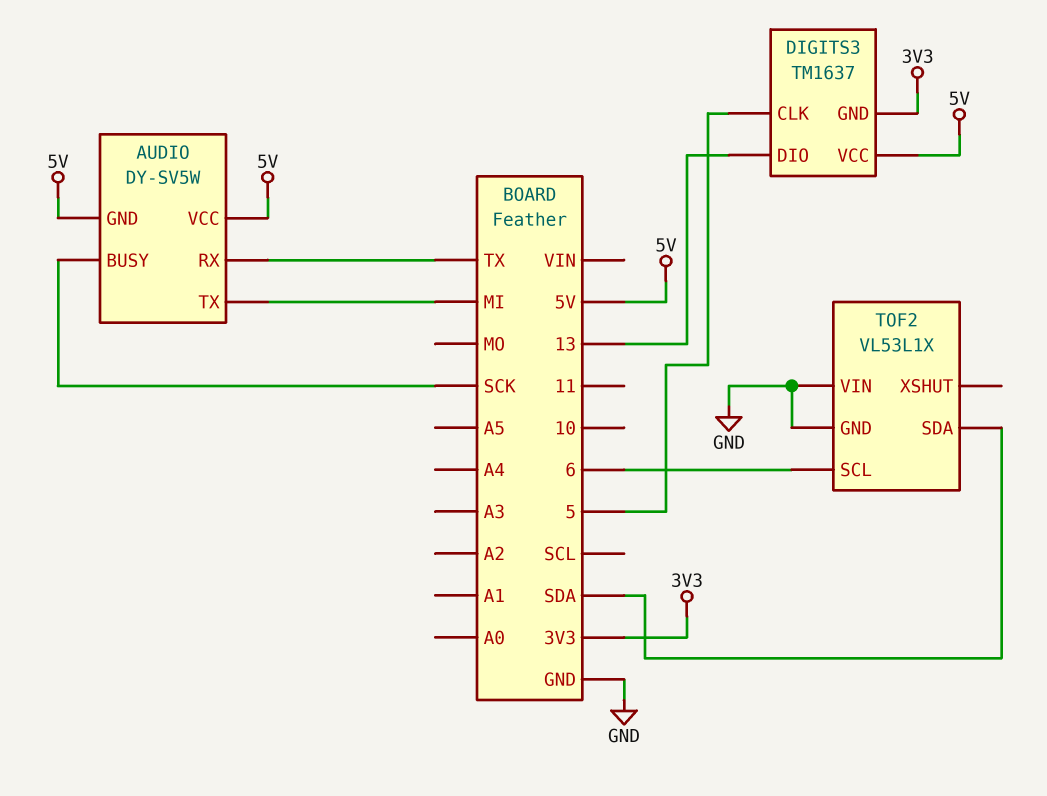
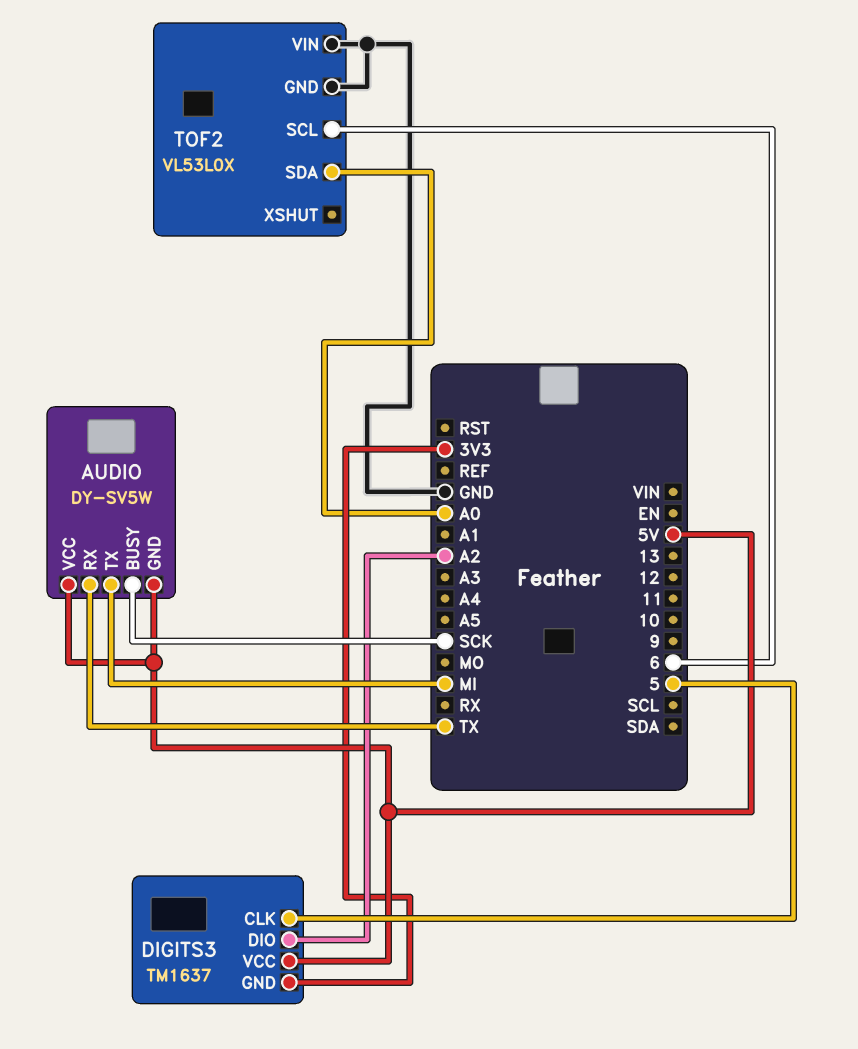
DIGITS3 pin DIO: 13 -> A2
TOF2: VL53L1X -> VL53L0X
TOF2 pin SDA: SDA -> A0

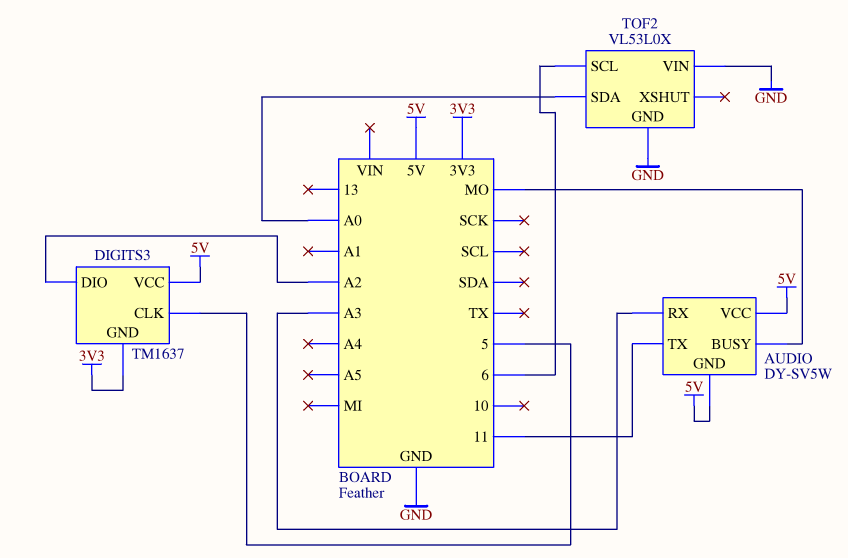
AUDIO pin BUSY: SCK -> MO
AUDIO pin RX: TX -> A3
AUDIO pin TX: MI -> 11

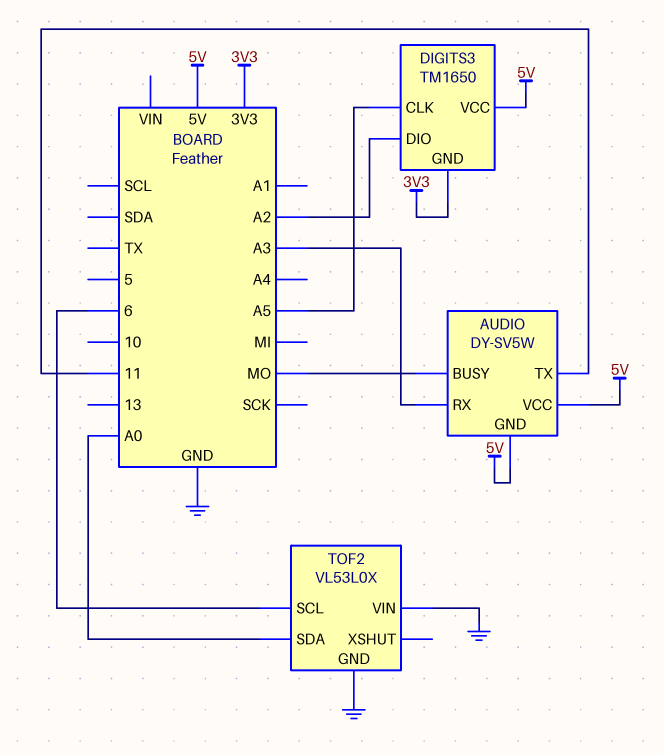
DIGITS3: TM1637 -> TM1650
DIGITS3 pin CLK: 5 -> A5

